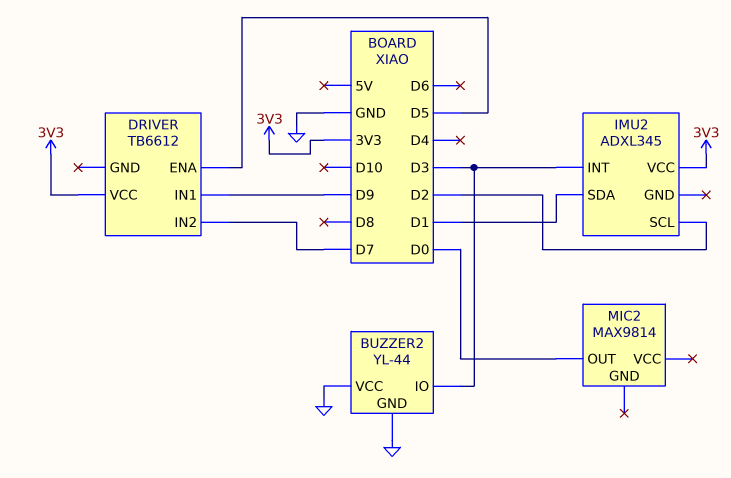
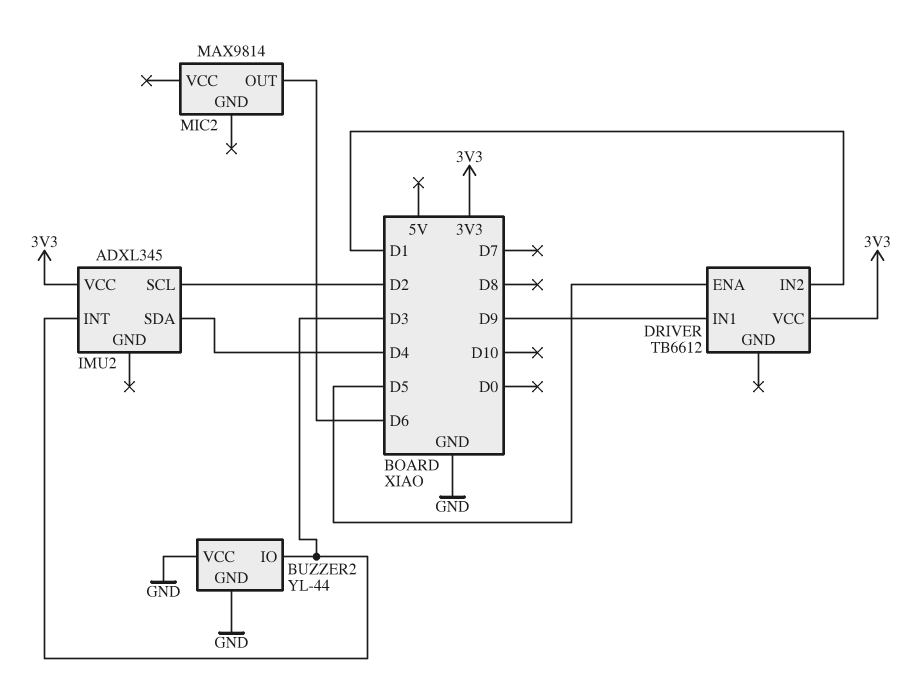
DRIVER pin IN2: D7 -> D1
IMU2 pin SDA: D1 -> D4
MIC2 pin OUT: D0 -> D6

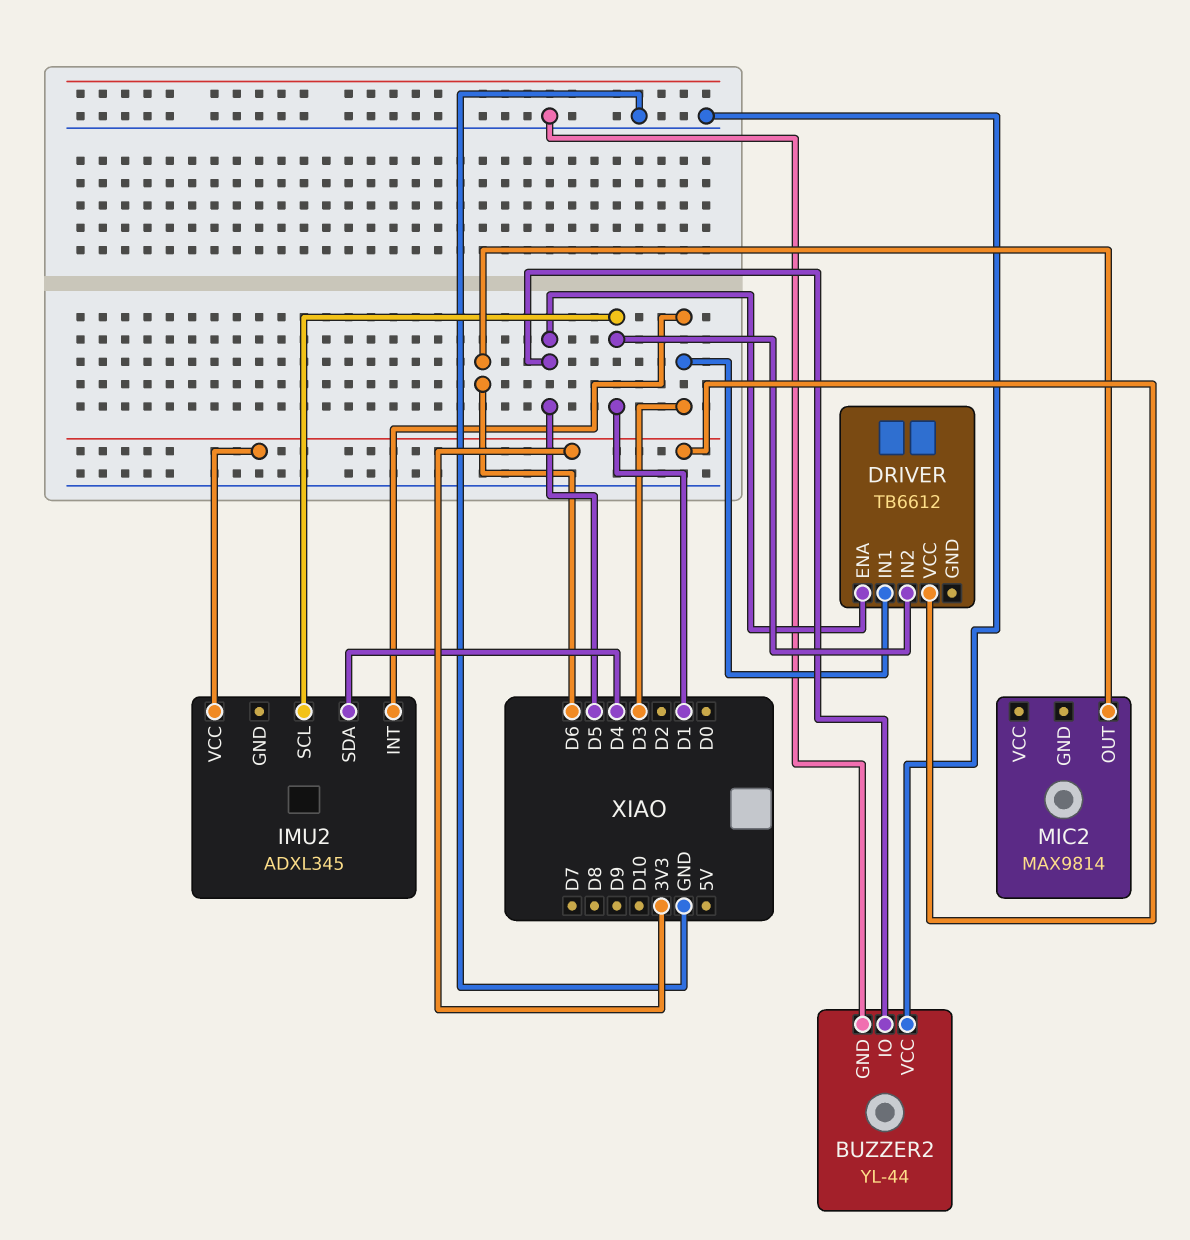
BUZZER2 pin IO: D3 -> D5
DRIVER pin IN1: D9 -> D3
IMU2 pin SCL: D2 -> D1

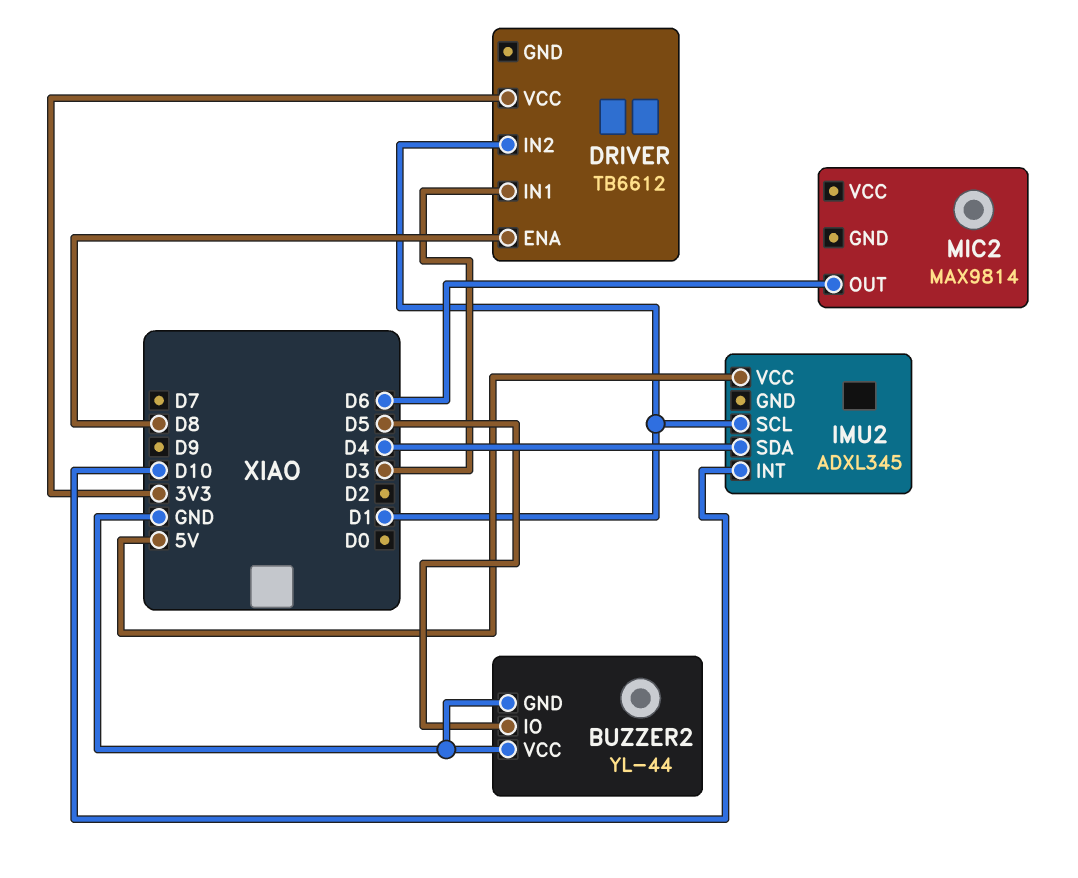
DRIVER pin ENA: D5 -> D8
IMU2 pin INT: D3 -> D10
IMU2 pin VCC: 3V3 -> 5V

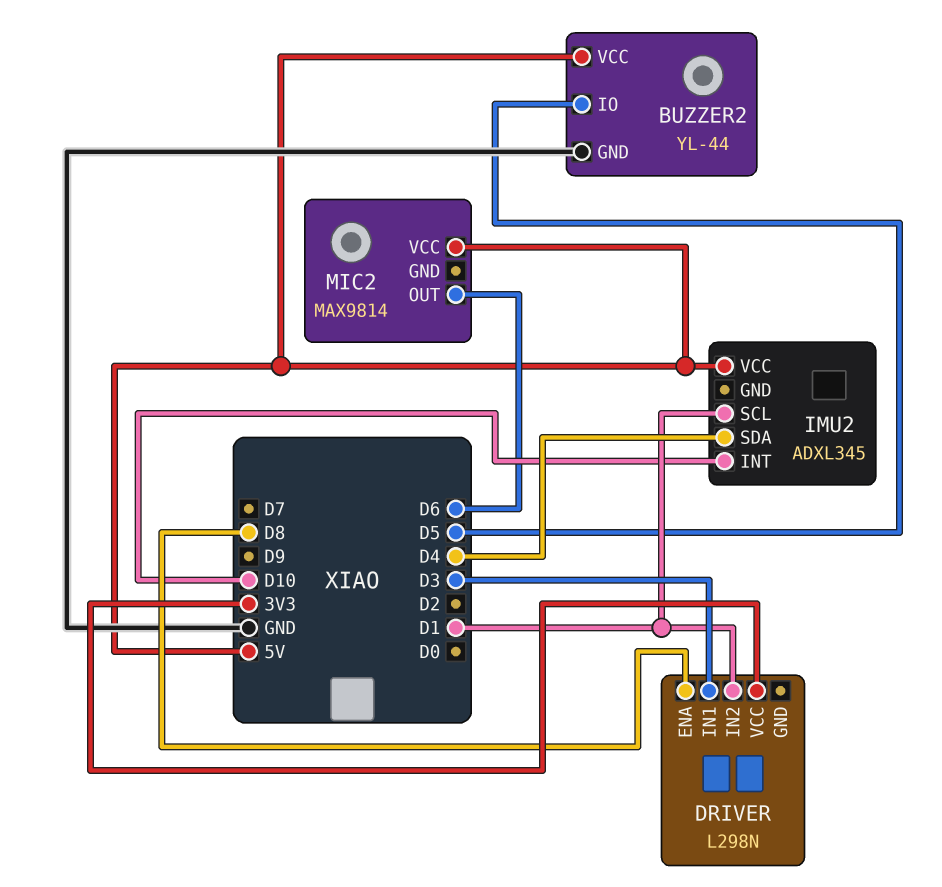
BUZZER2 pin VCC: GND -> 5V
DRIVER: TB6612 -> L298N
MIC2 pin VCC: none -> 5V

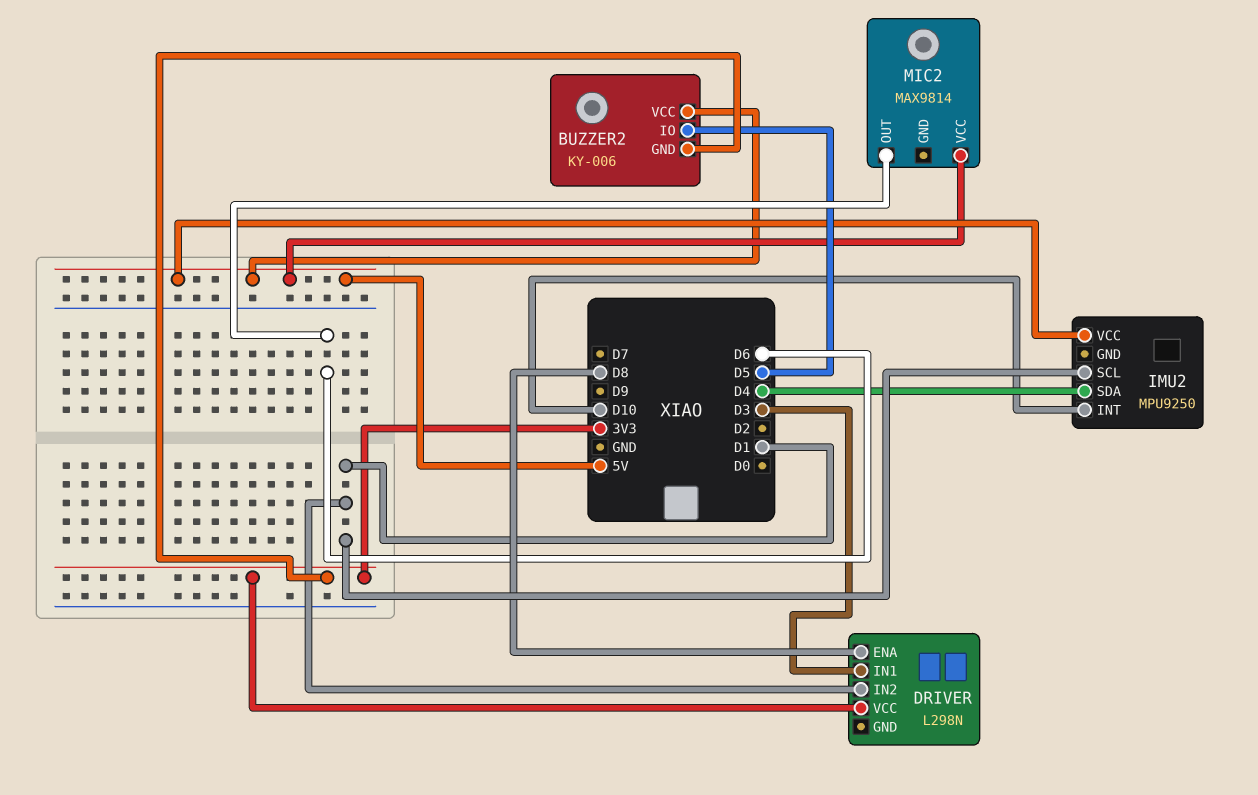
BUZZER2: YL-44 -> KY-006
BUZZER2 pin GND: GND -> 3V3
IMU2: ADXL345 -> MPU9250

